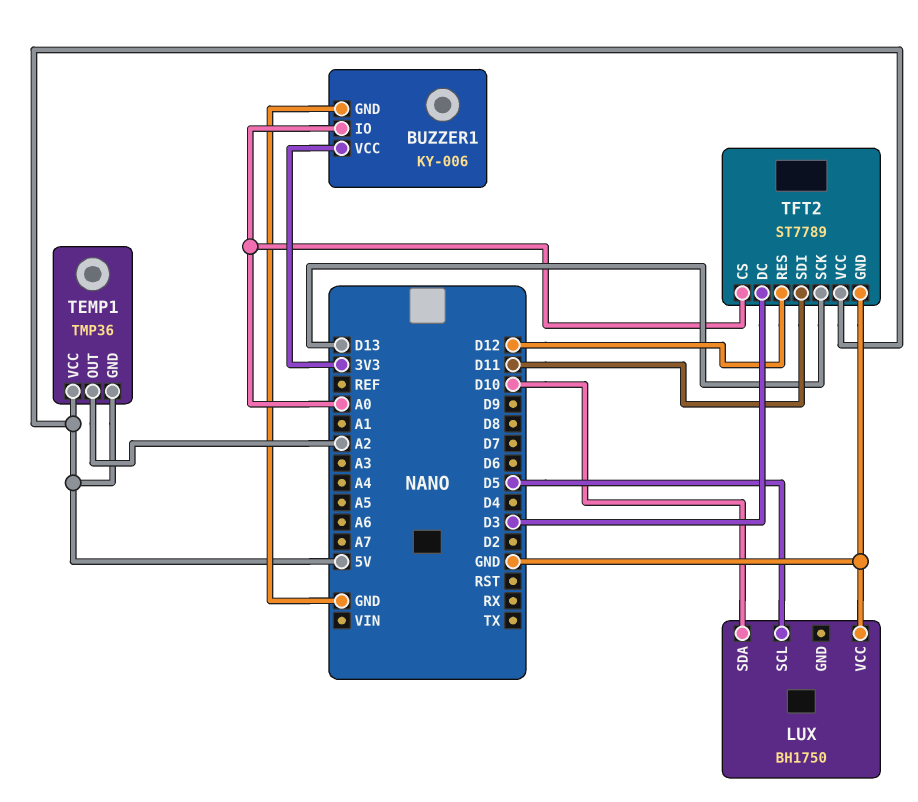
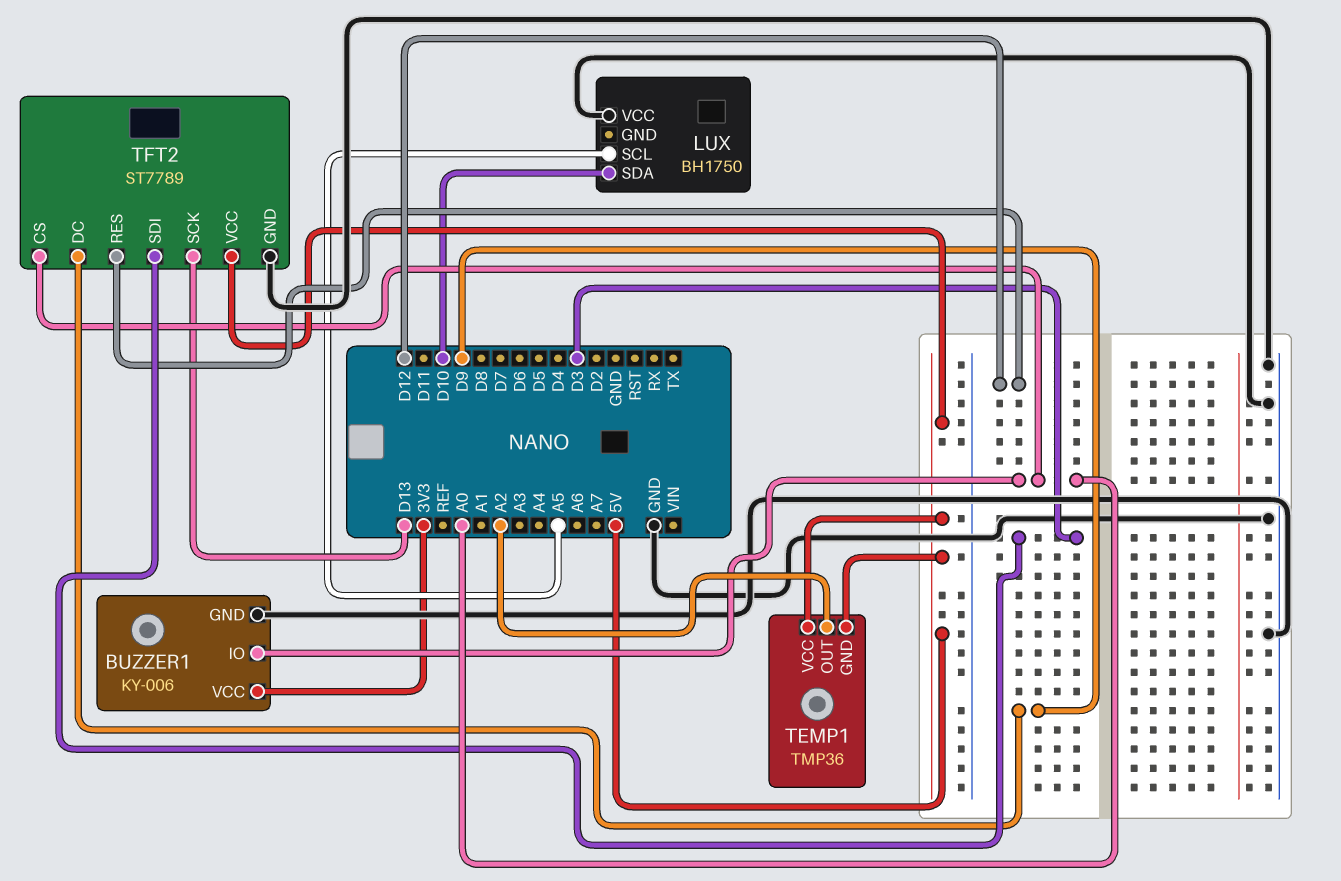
LUX pin SCL: D5 -> A5
TFT2 pin DC: D3 -> D9
TFT2 pin SDI: D11 -> D3

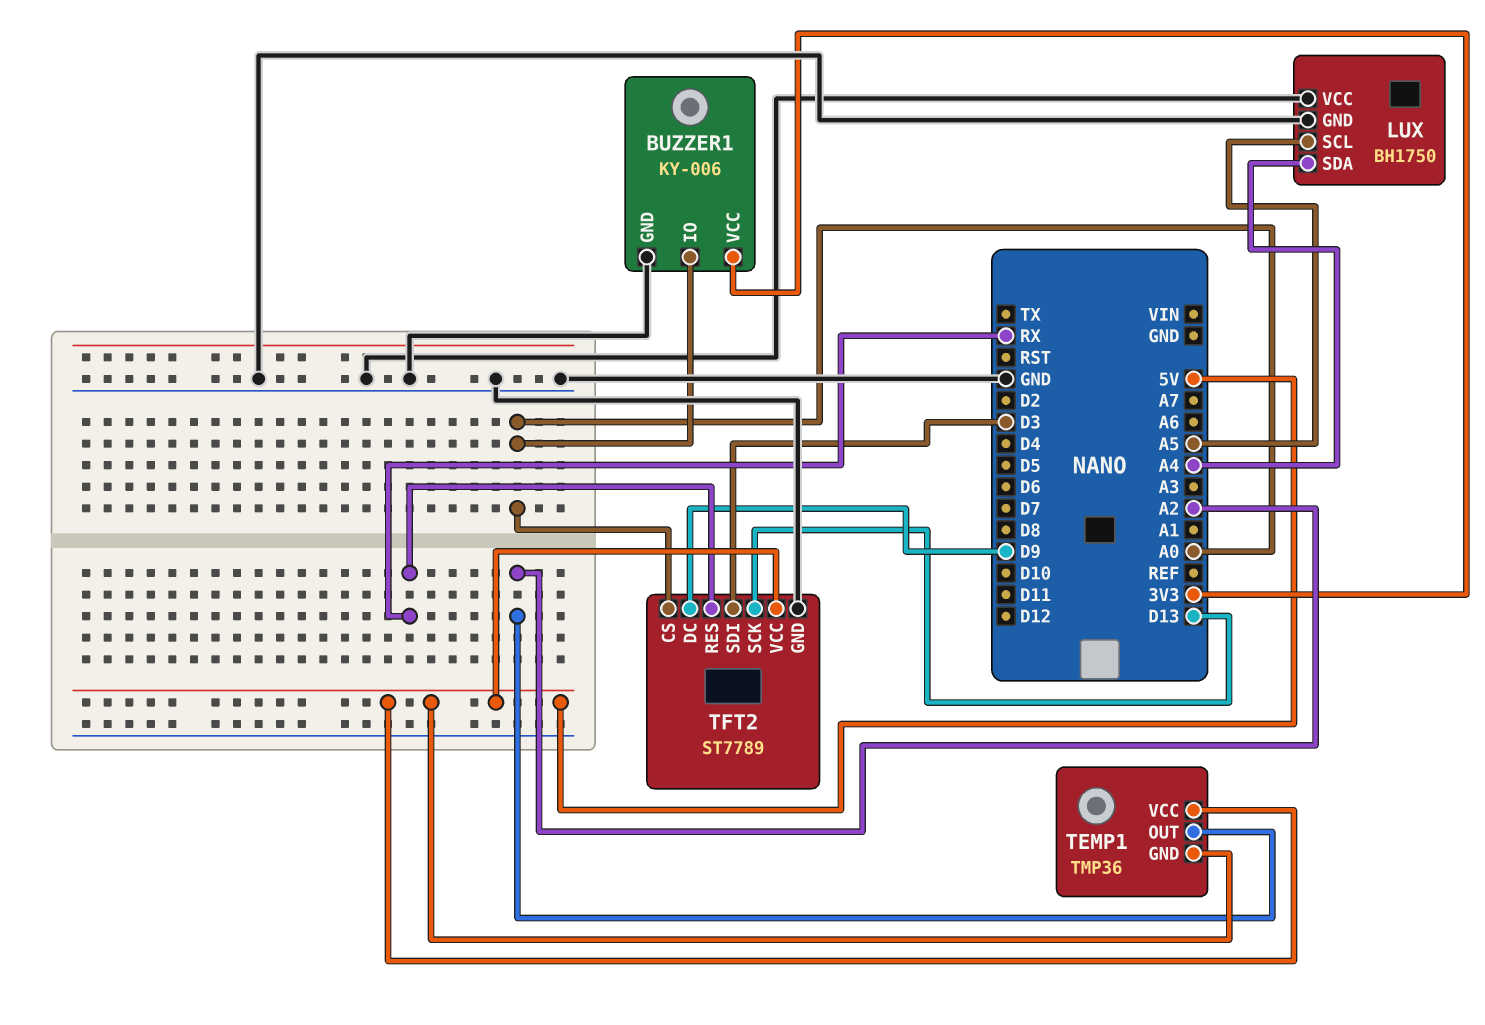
LUX pin GND: none -> GND
LUX pin SDA: D10 -> A4
TFT2 pin RES: D12 -> RX

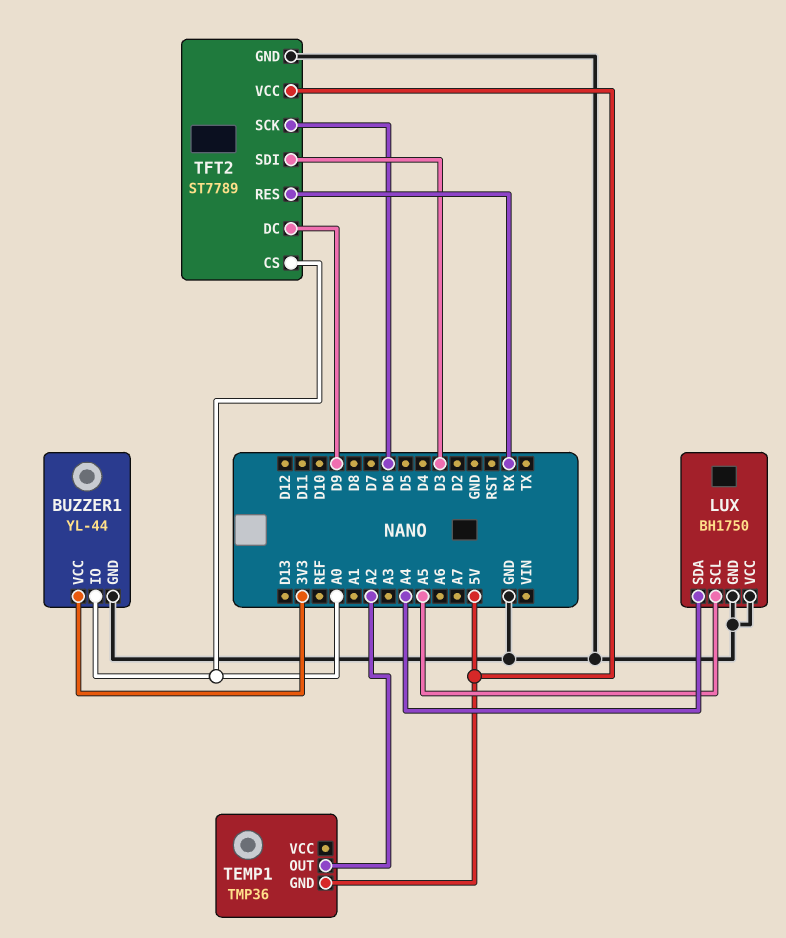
BUZZER1: KY-006 -> YL-44
TEMP1 pin VCC: 5V -> none
TFT2 pin SCK: D13 -> D6

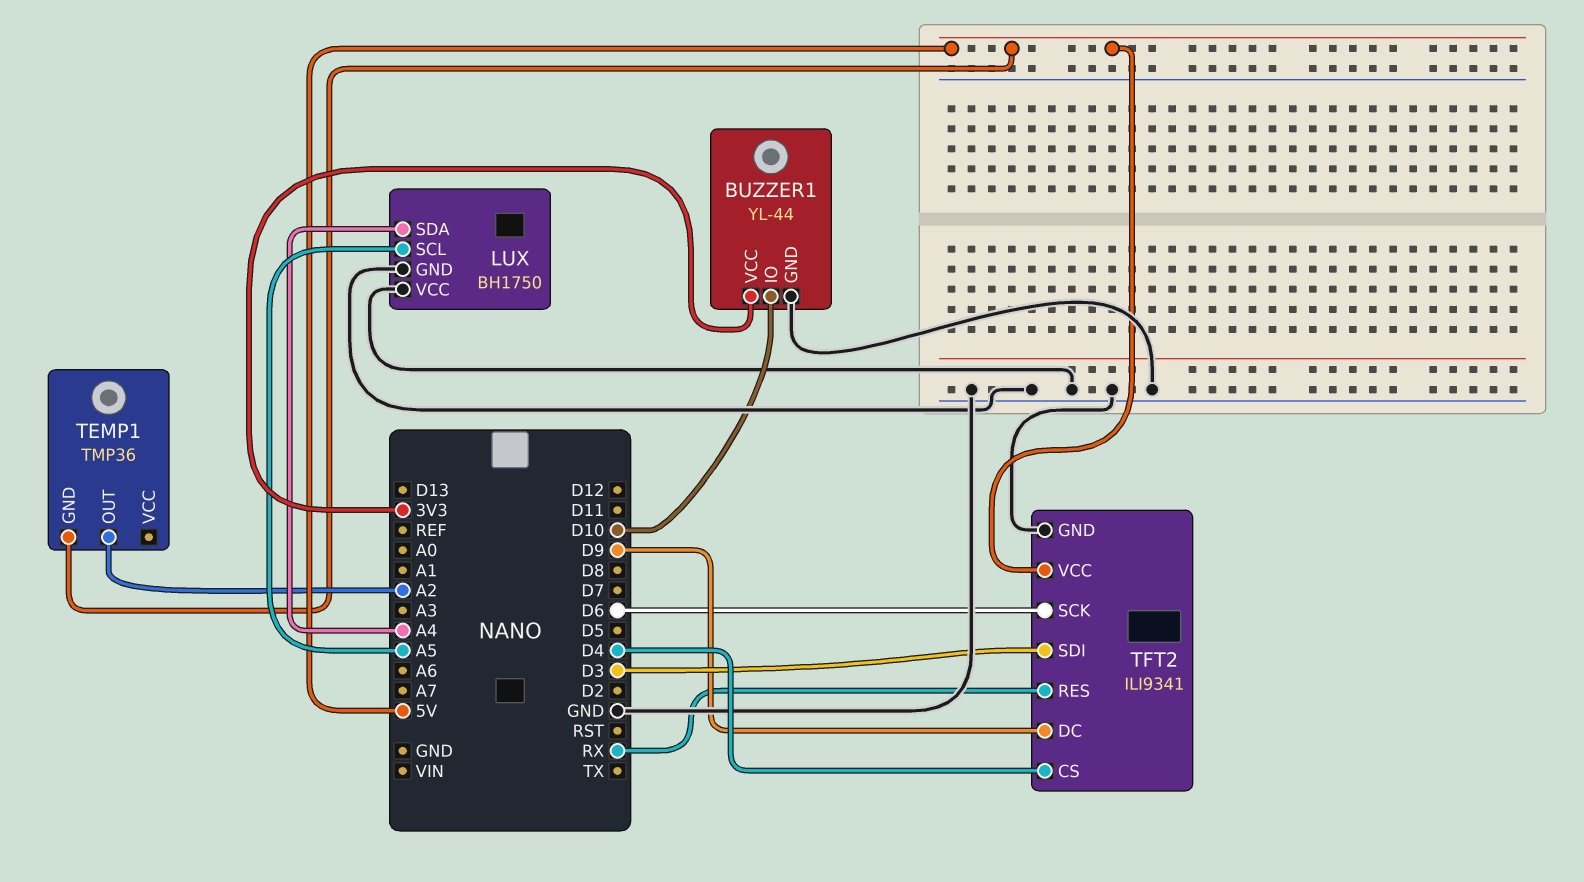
BUZZER1 pin IO: A0 -> D10
TFT2: ST7789 -> ILI9341
TFT2 pin CS: A0 -> D4

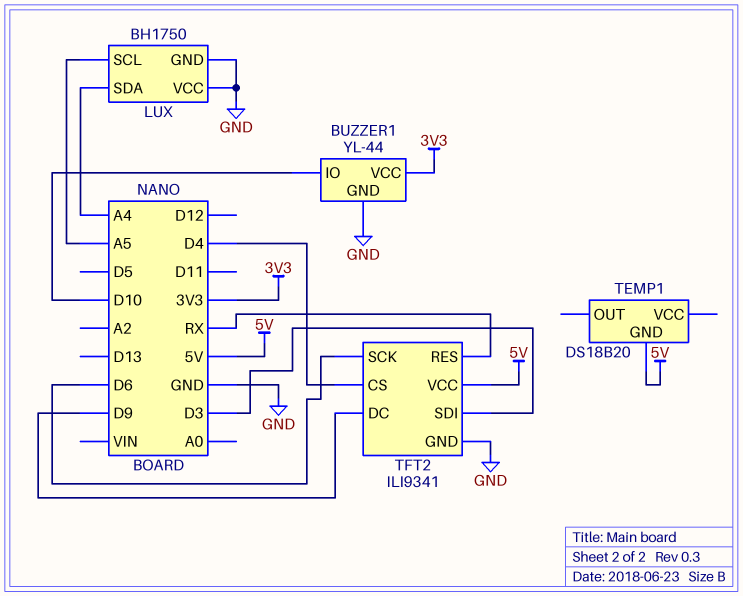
TEMP1: TMP36 -> DS18B20
TEMP1 pin OUT: A2 -> none

